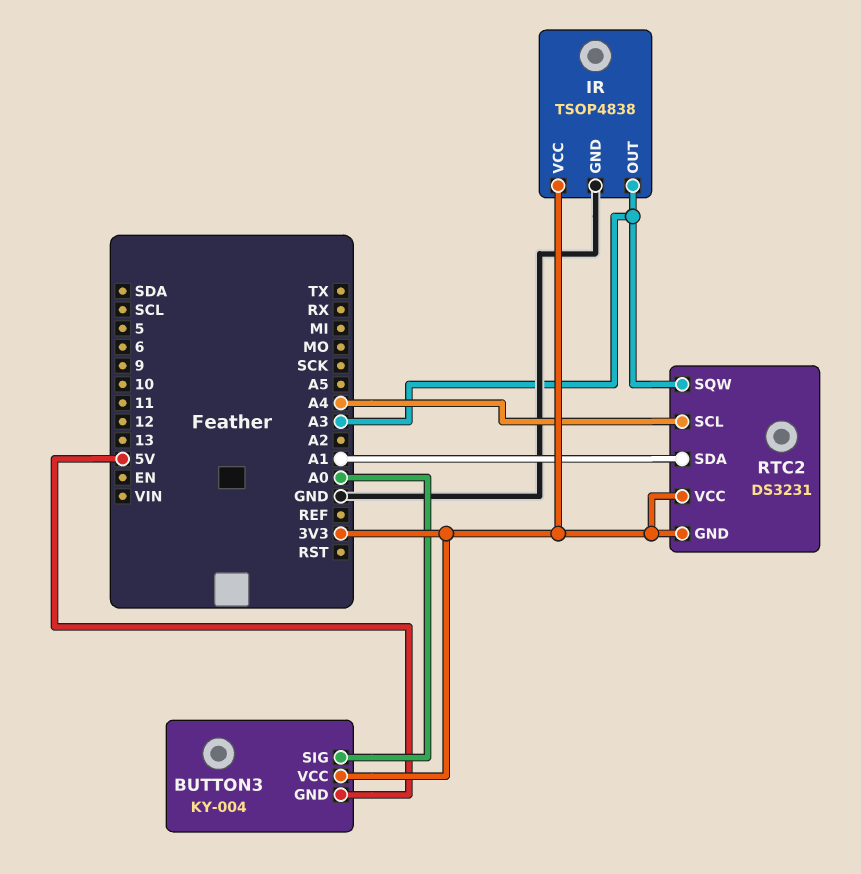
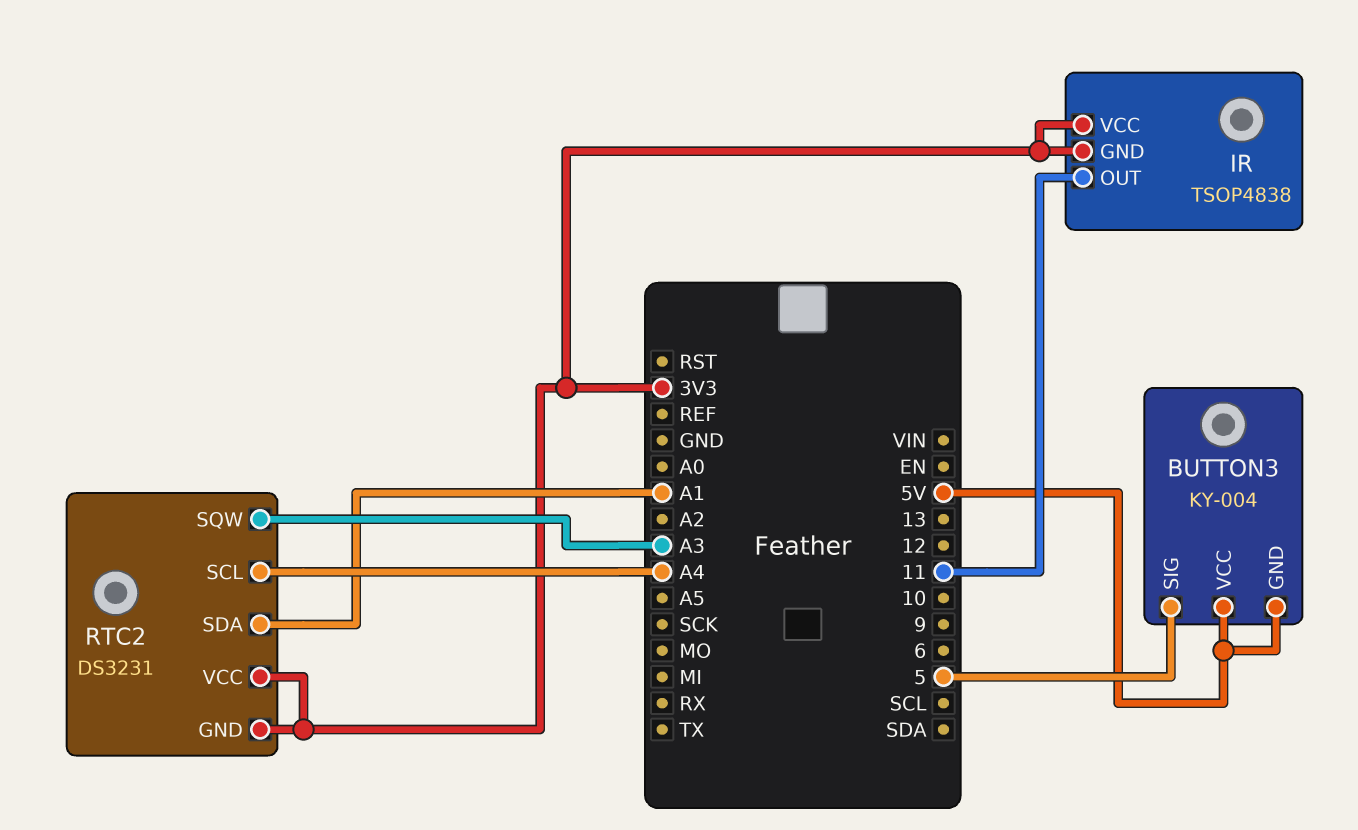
BUTTON3 pin SIG: A0 -> 5
BUTTON3 pin VCC: 3V3 -> 5V
IR pin GND: GND -> 3V3
IR pin OUT: A3 -> 11

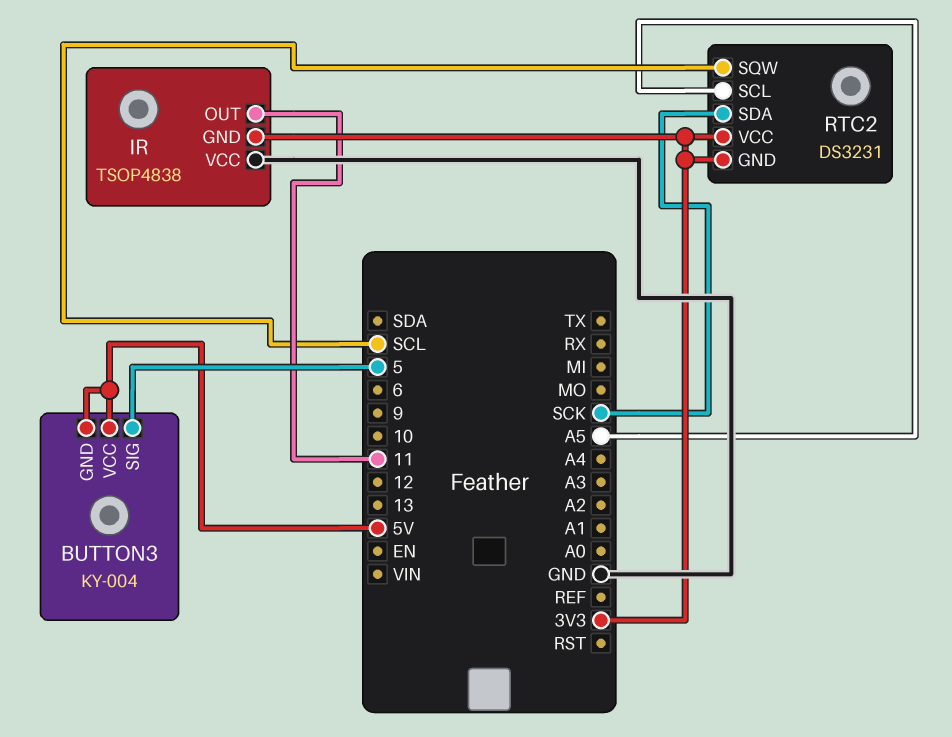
IR pin VCC: 3V3 -> GND
RTC2 pin SCL: A4 -> A5
RTC2 pin SDA: A1 -> SCK
RTC2 pin SQW: A3 -> SCL

